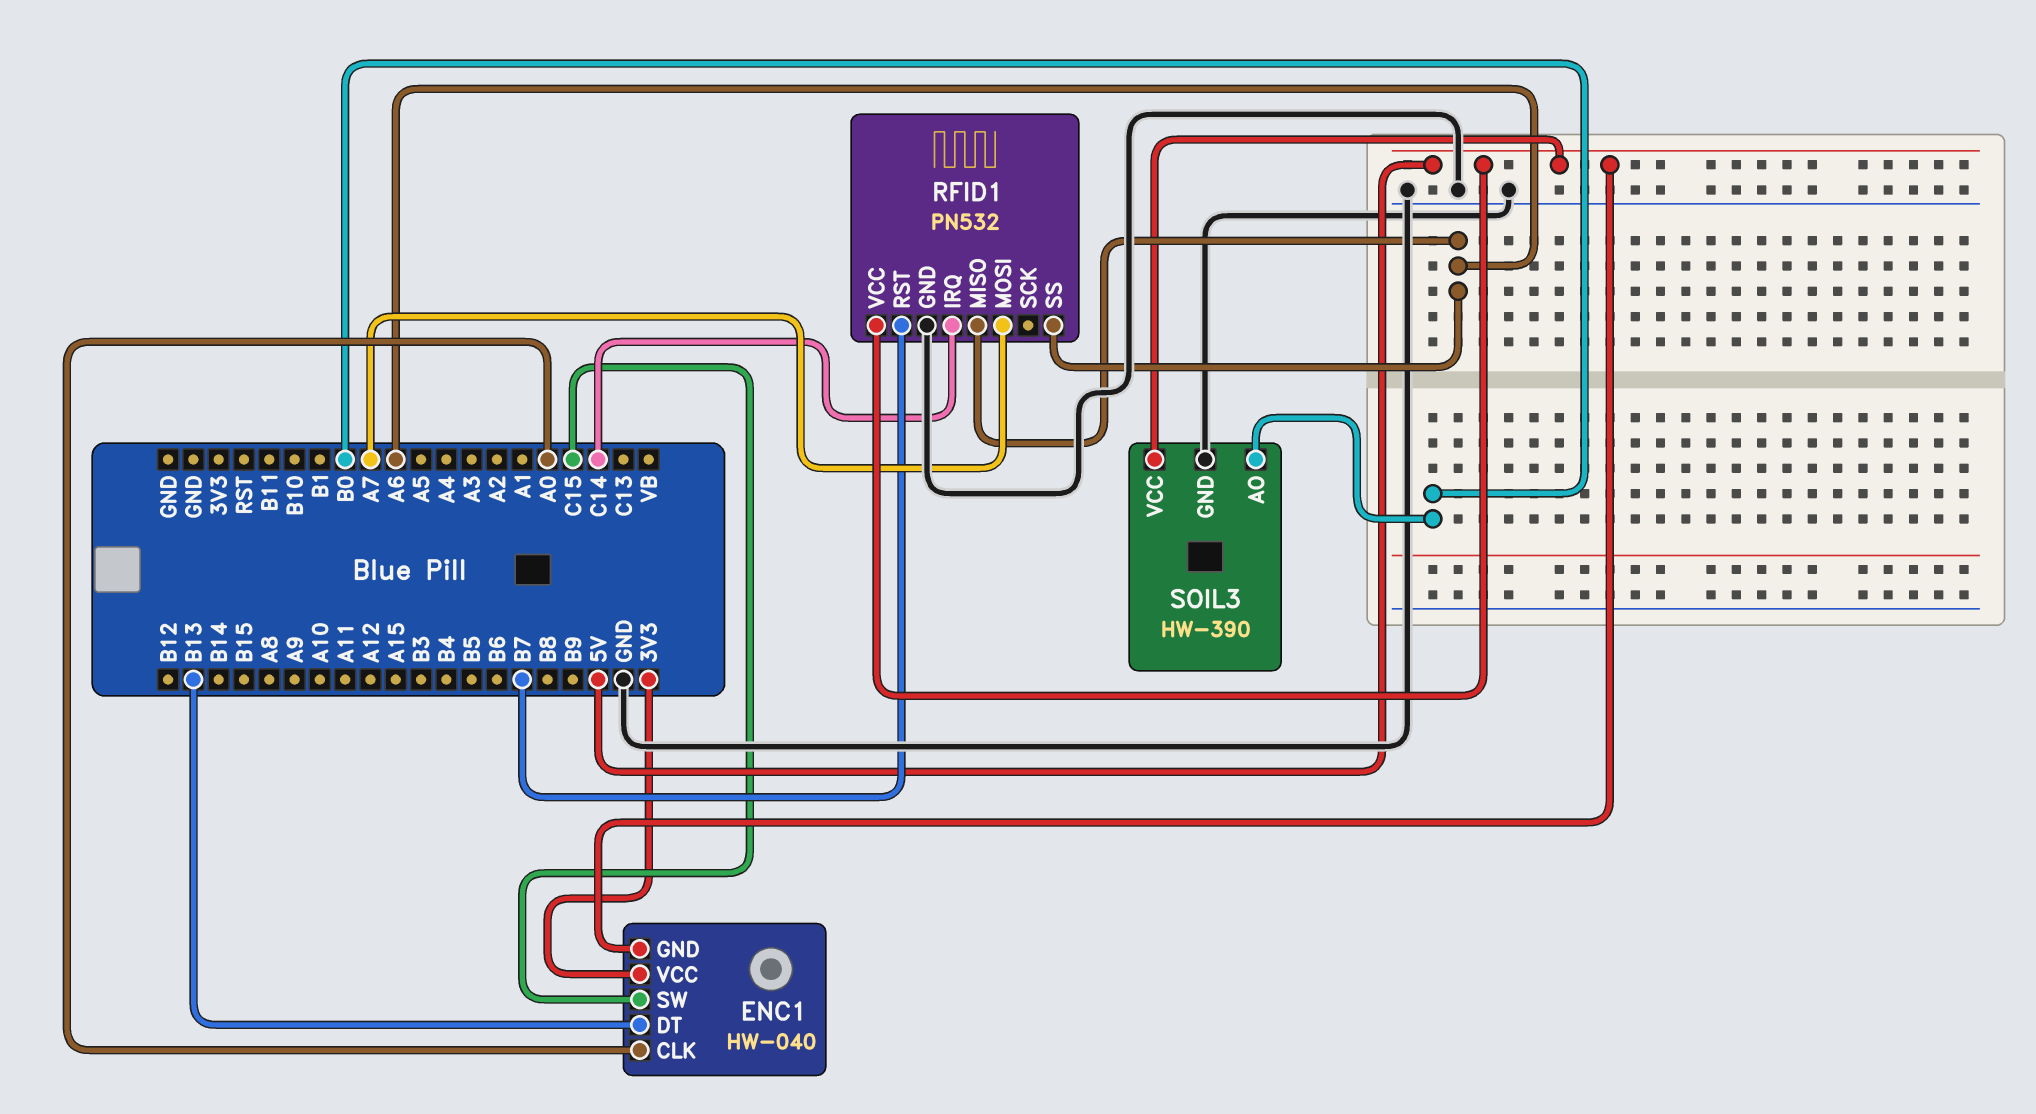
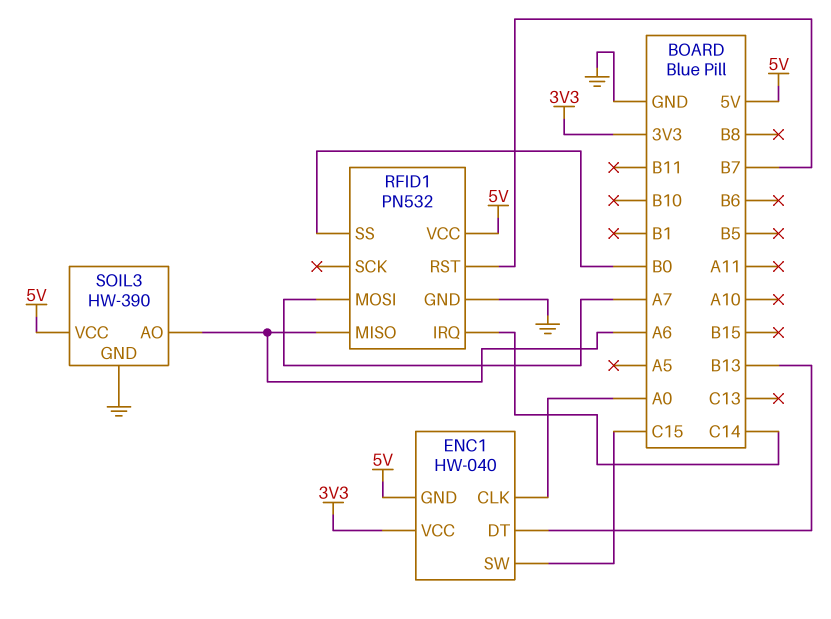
RFID1 pin SS: A6 -> B0
SOIL3 pin AO: B0 -> A6

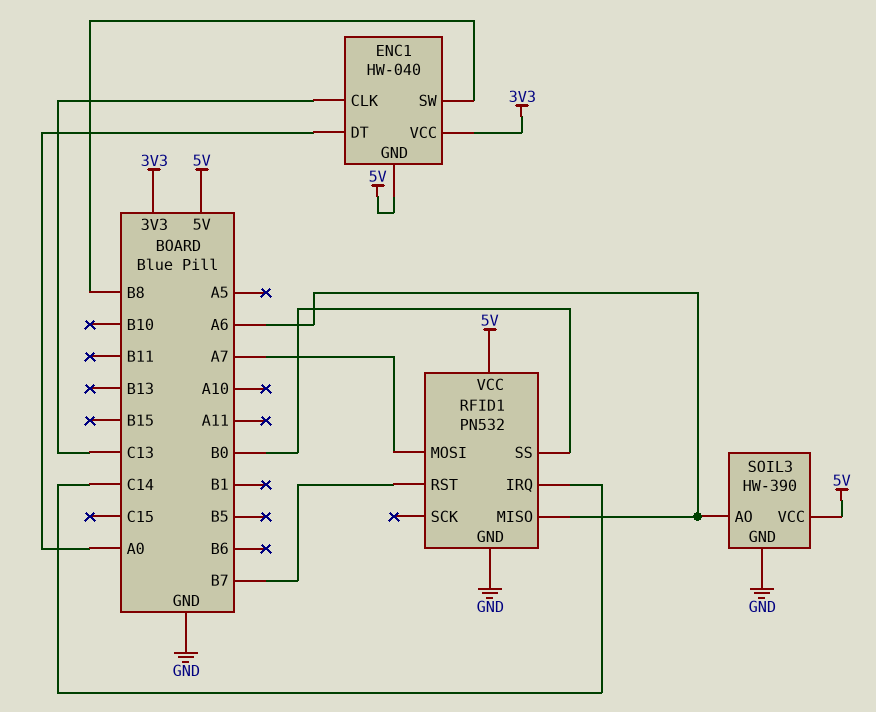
ENC1 pin CLK: A0 -> C13
ENC1 pin DT: B13 -> A0
ENC1 pin SW: C15 -> B8

